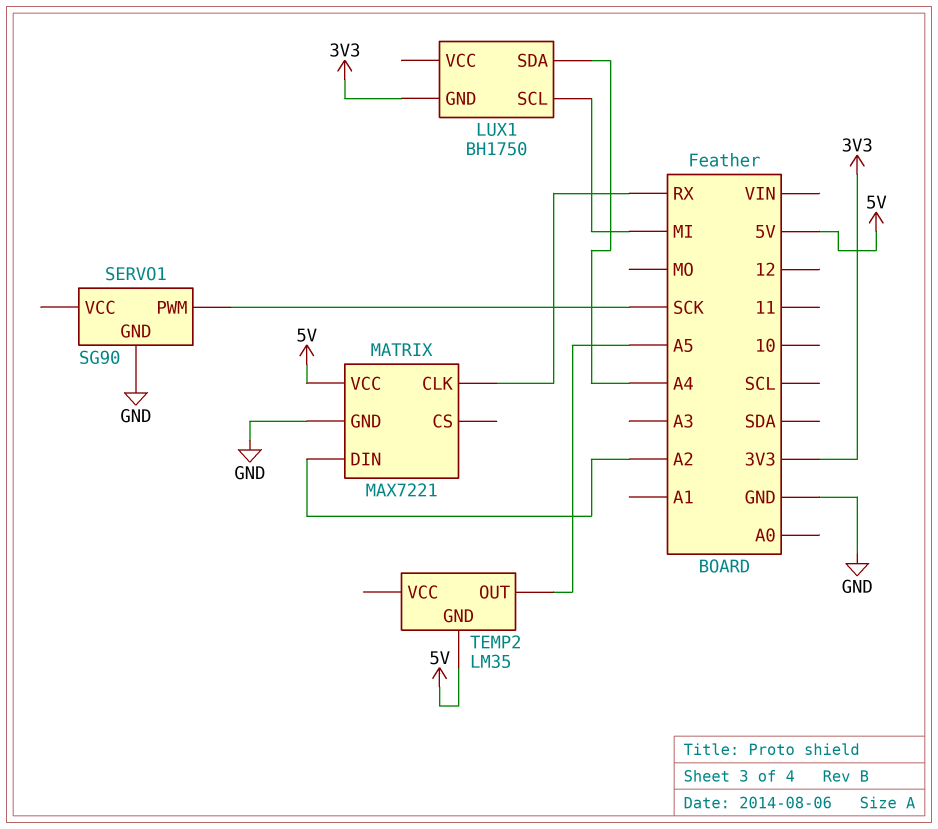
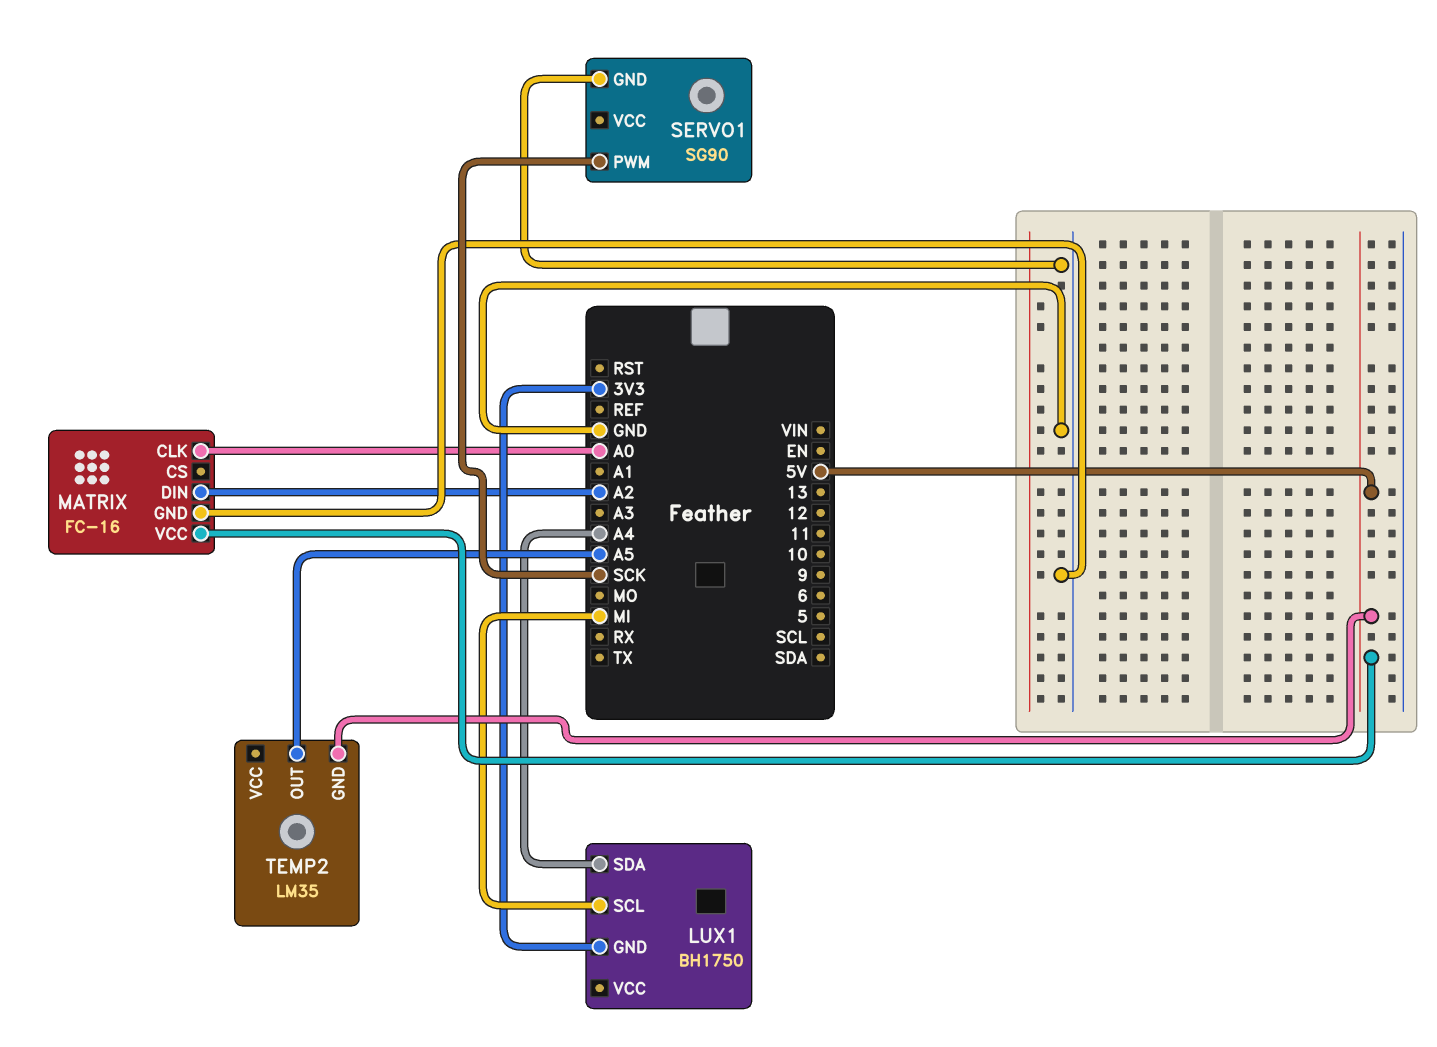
MATRIX: MAX7221 -> FC-16
MATRIX pin CLK: RX -> A0

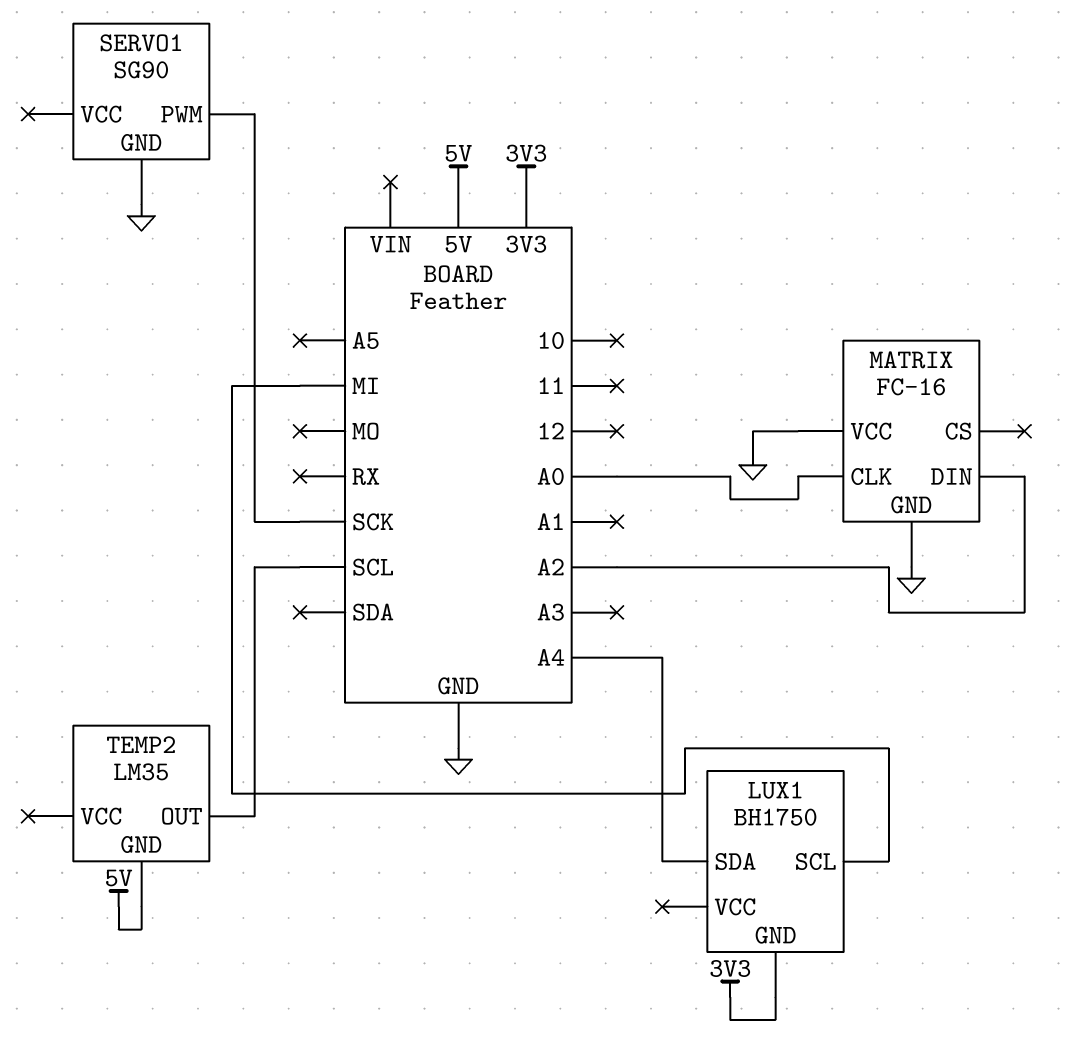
MATRIX pin VCC: 5V -> GND
TEMP2 pin OUT: A5 -> SCL

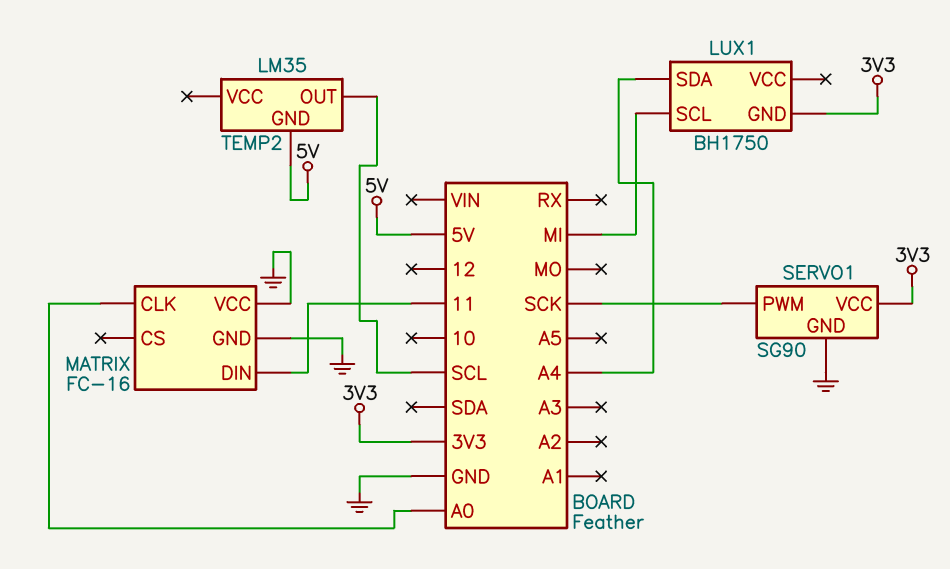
MATRIX pin DIN: A2 -> 11
SERVO1 pin VCC: none -> 3V3

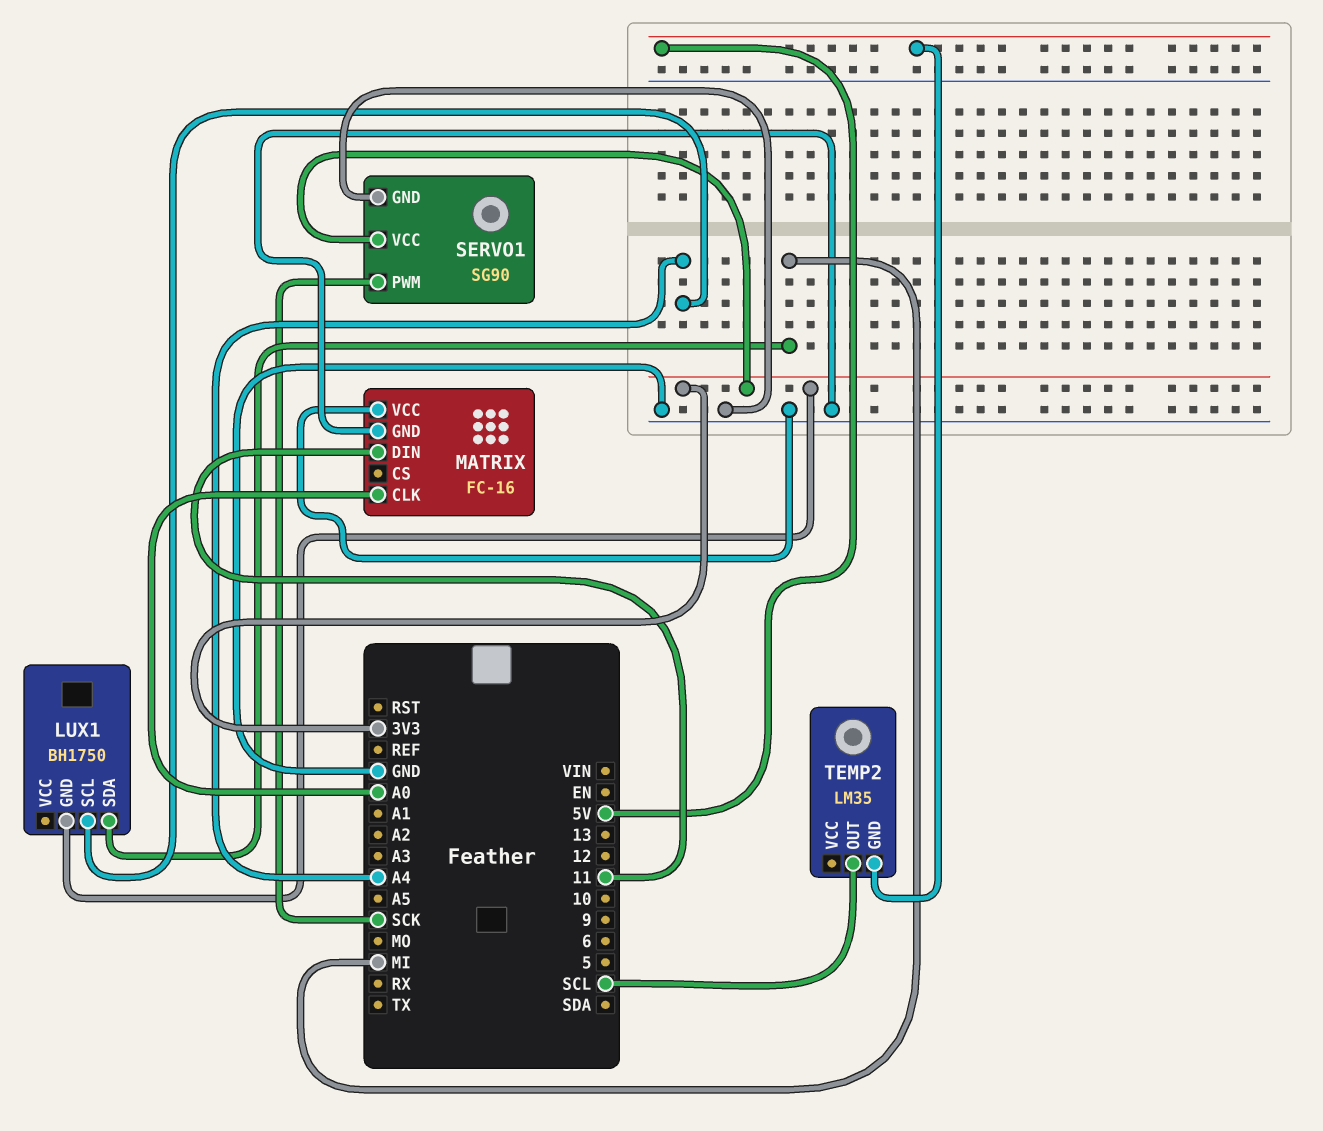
LUX1 pin SCL: MI -> A4
LUX1 pin SDA: A4 -> MI

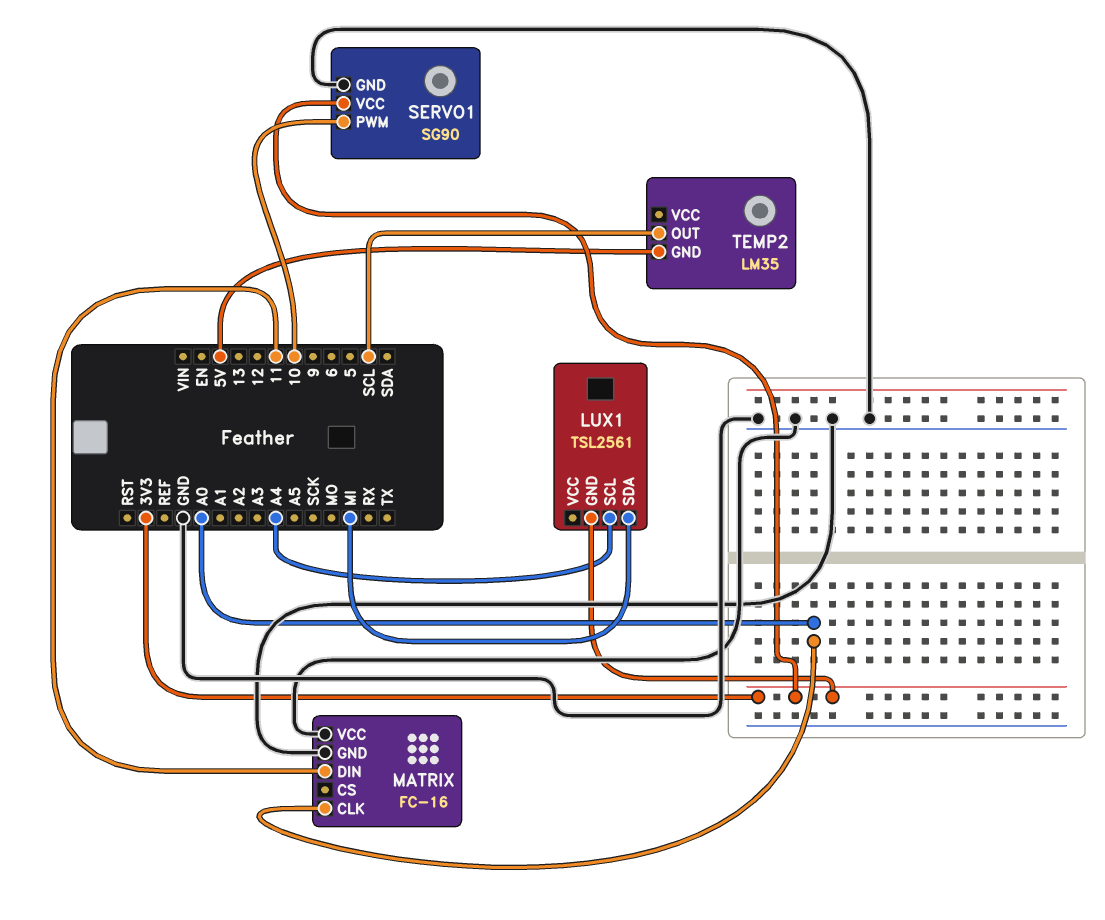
LUX1: BH1750 -> TSL2561
SERVO1 pin PWM: SCK -> 10

